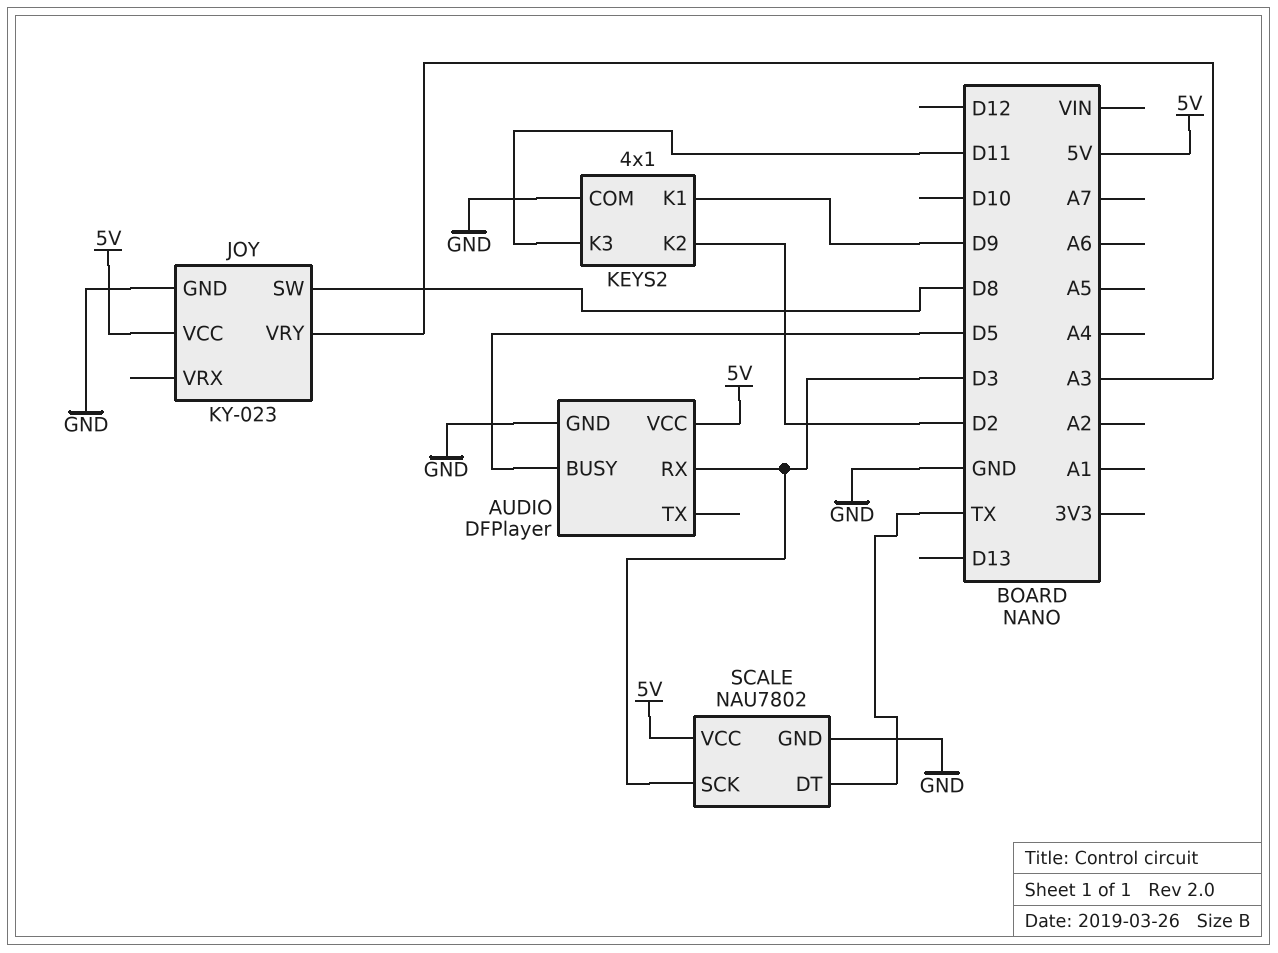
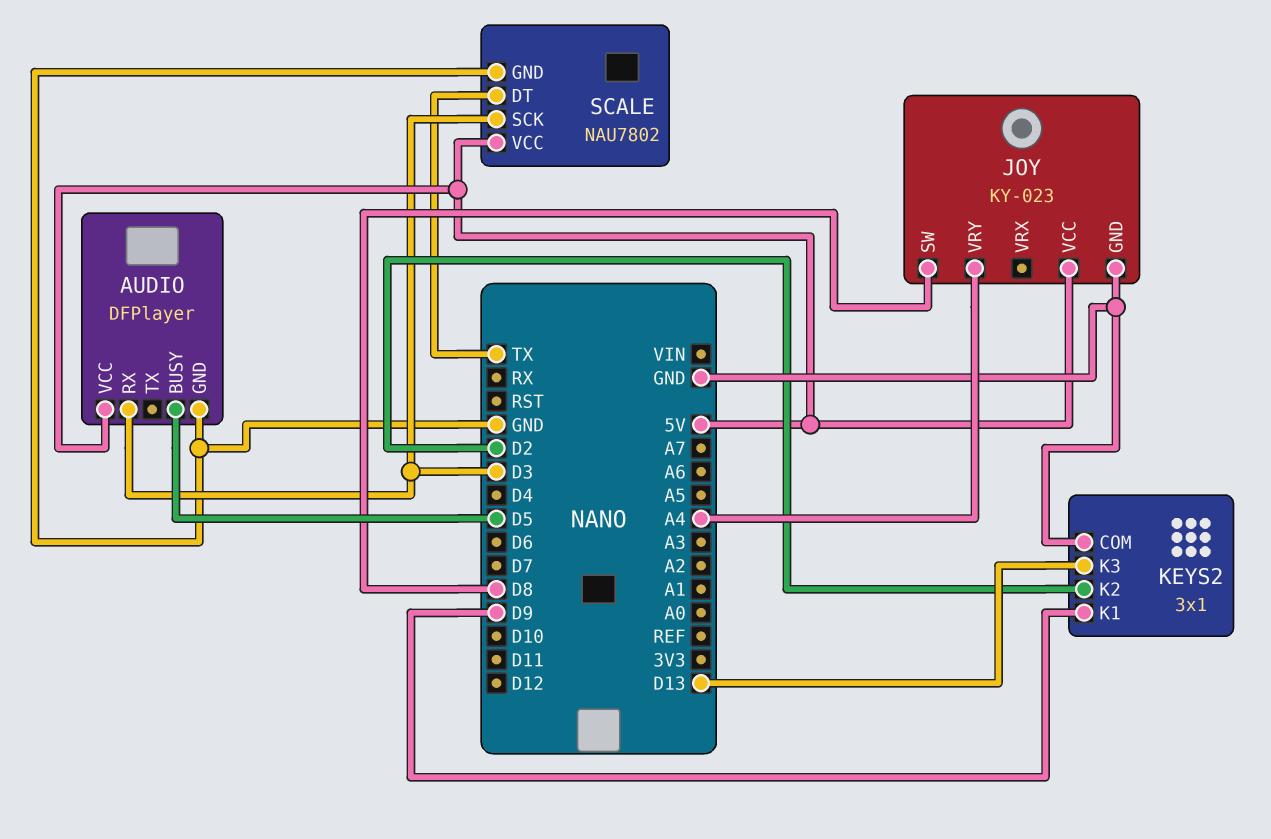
JOY pin VRY: A3 -> A4
KEYS2: 4x1 -> 3x1
KEYS2 pin K3: D11 -> D13

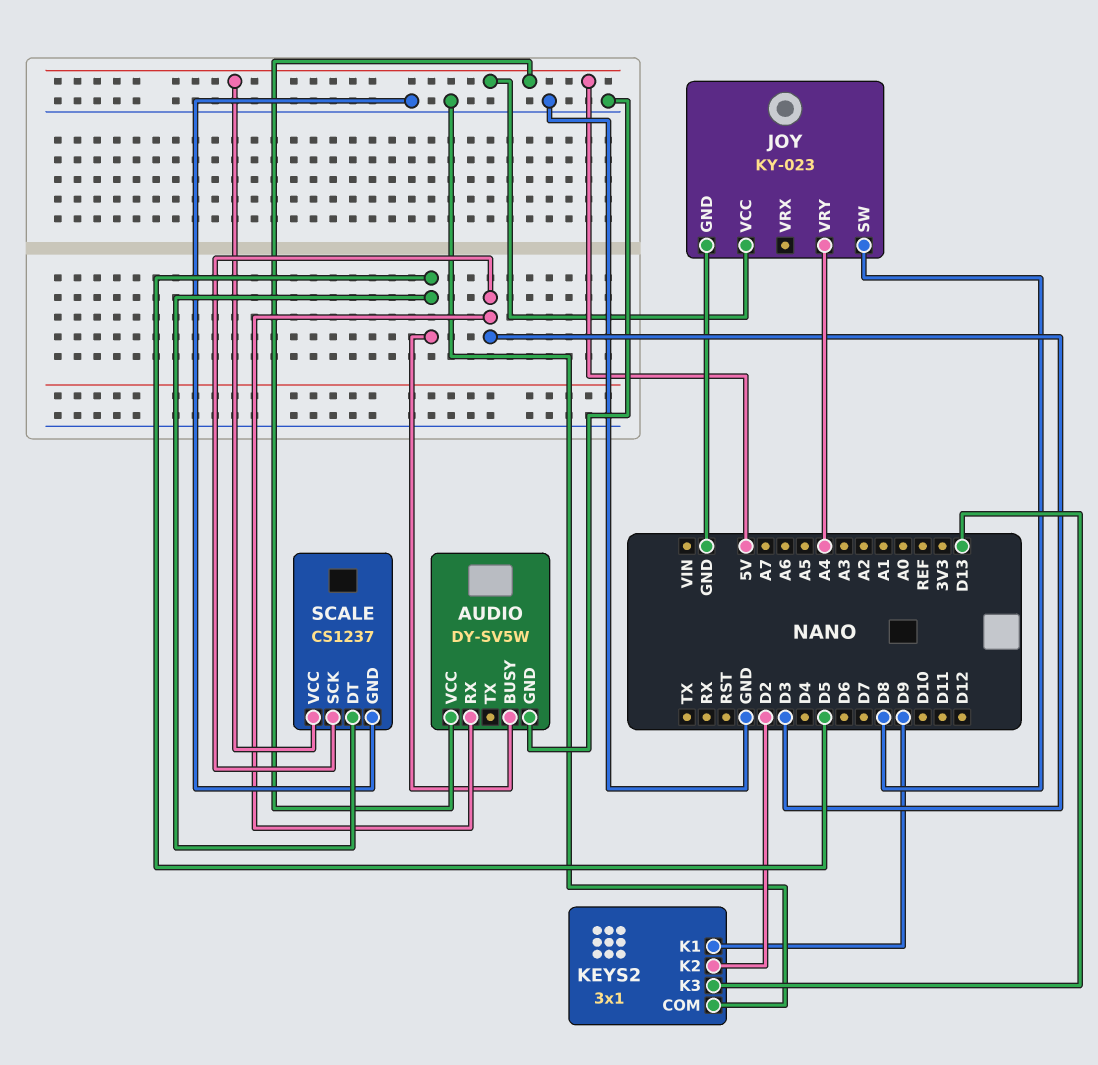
AUDIO: DFPlayer -> DY-SV5W
SCALE: NAU7802 -> CS1237
SCALE pin DT: TX -> D5

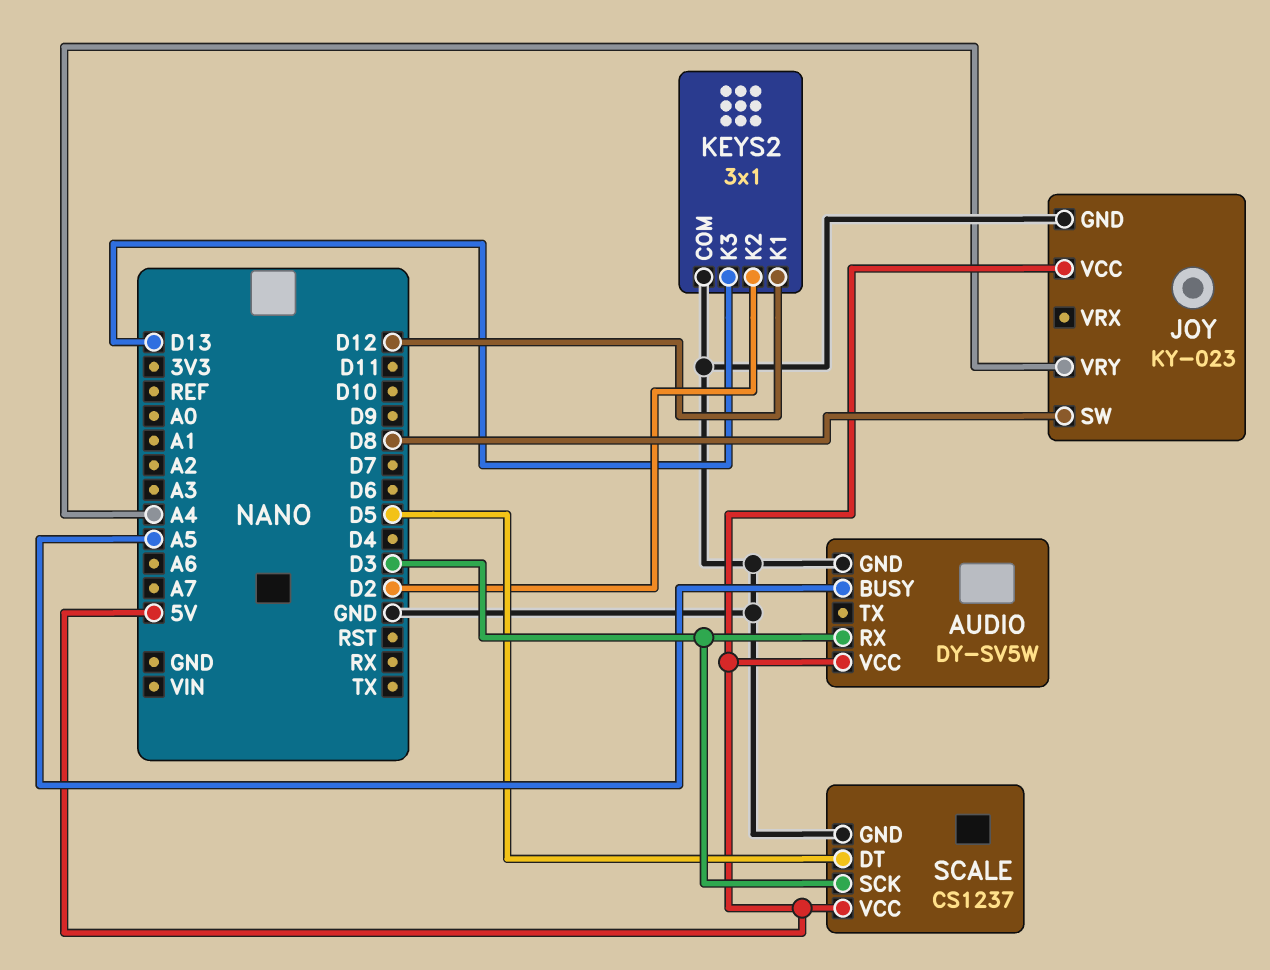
AUDIO pin BUSY: D5 -> A5
KEYS2 pin K1: D9 -> D12

